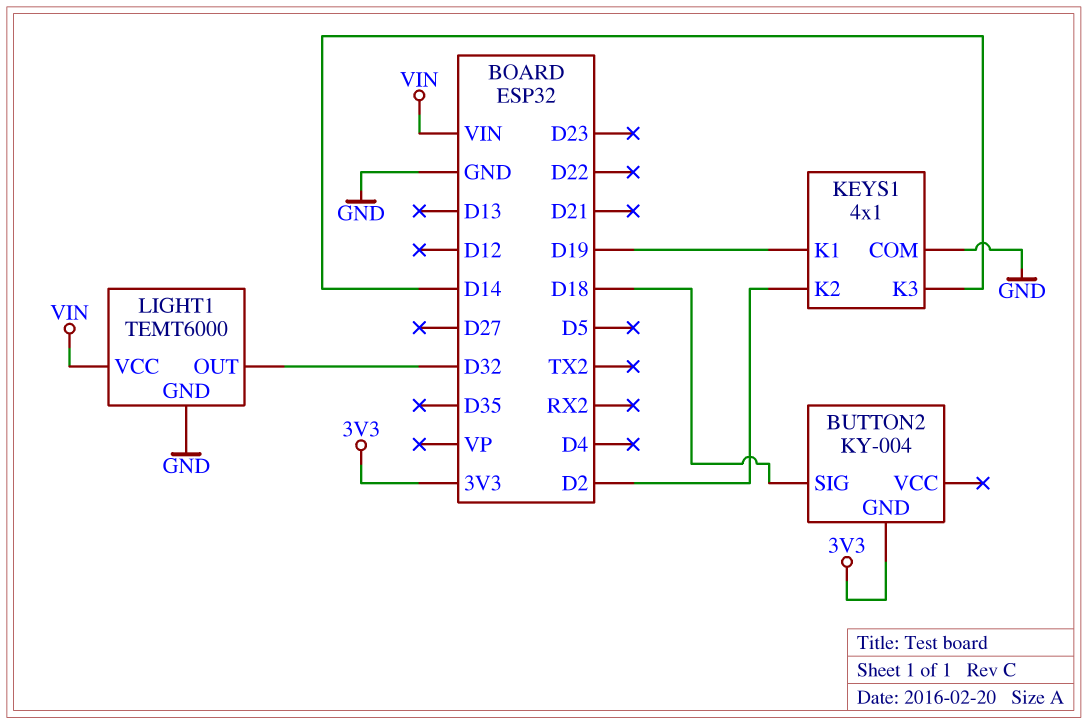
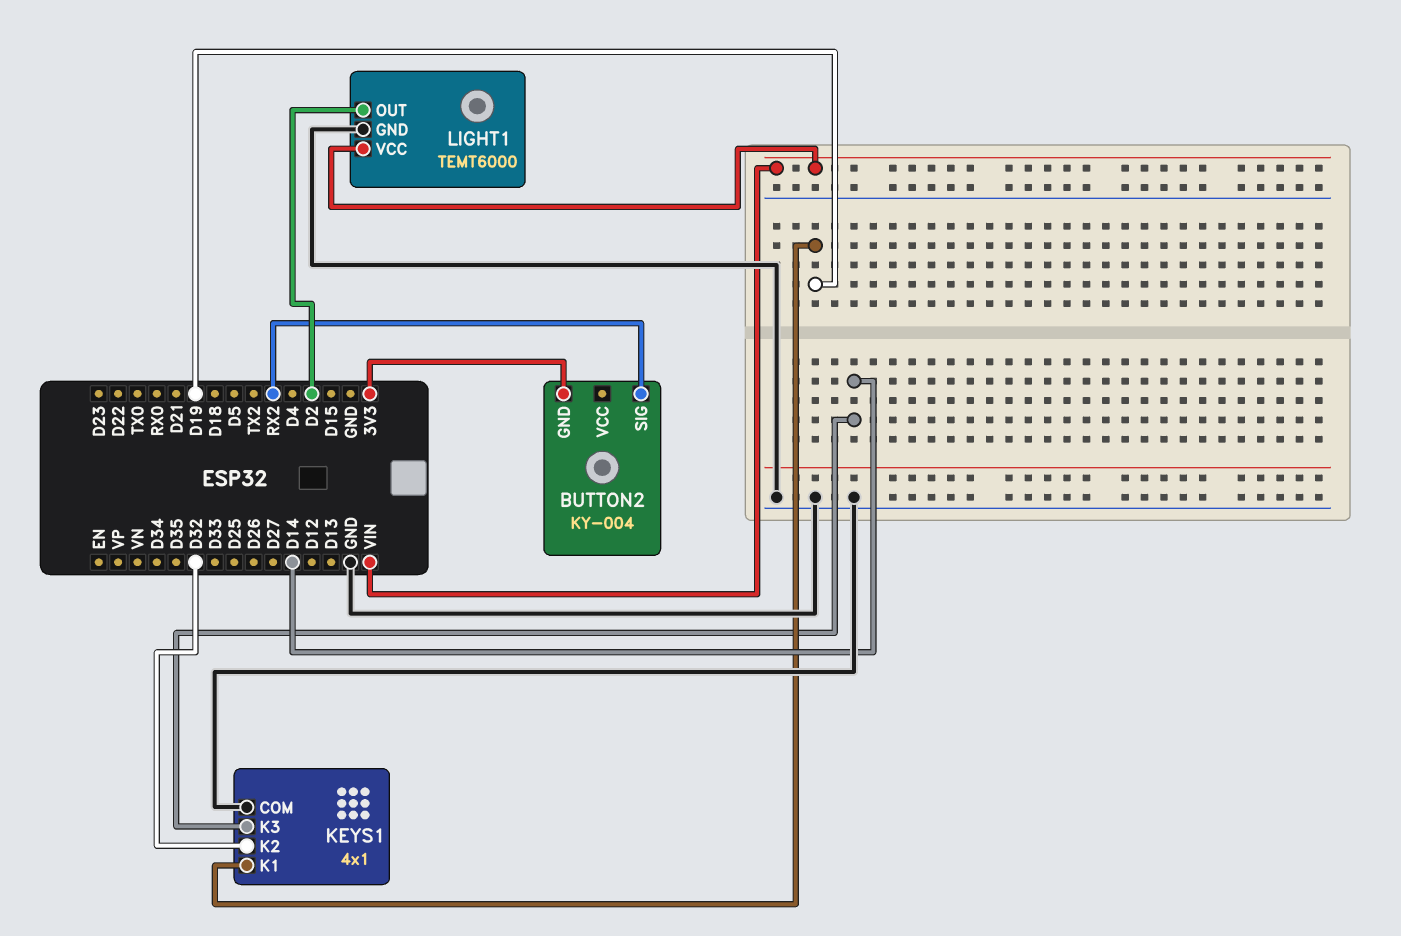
BUTTON2 pin SIG: D18 -> RX2
KEYS1 pin K2: D2 -> D32
LIGHT1 pin OUT: D32 -> D2

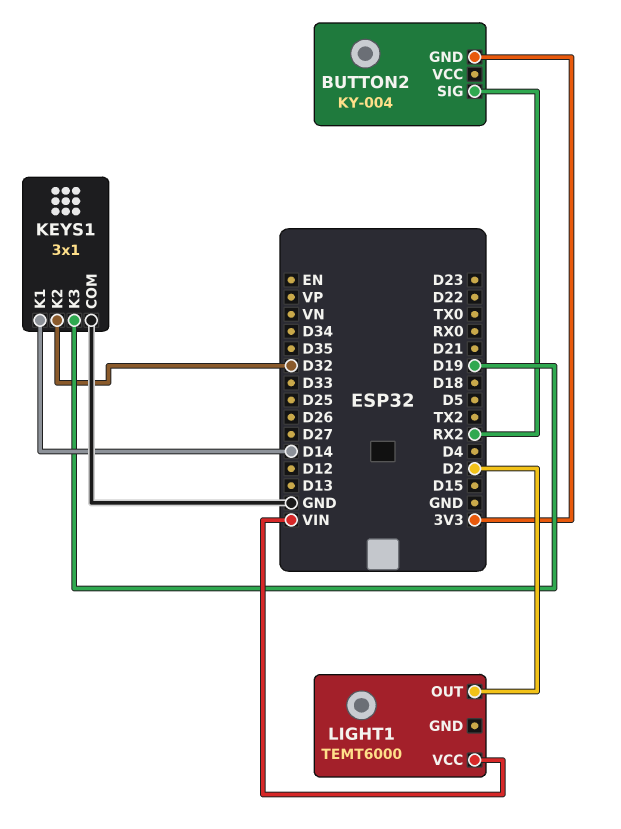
KEYS1: 4x1 -> 3x1
KEYS1 pin K1: D19 -> D14
KEYS1 pin K3: D14 -> D19
LIGHT1 pin GND: GND -> none

